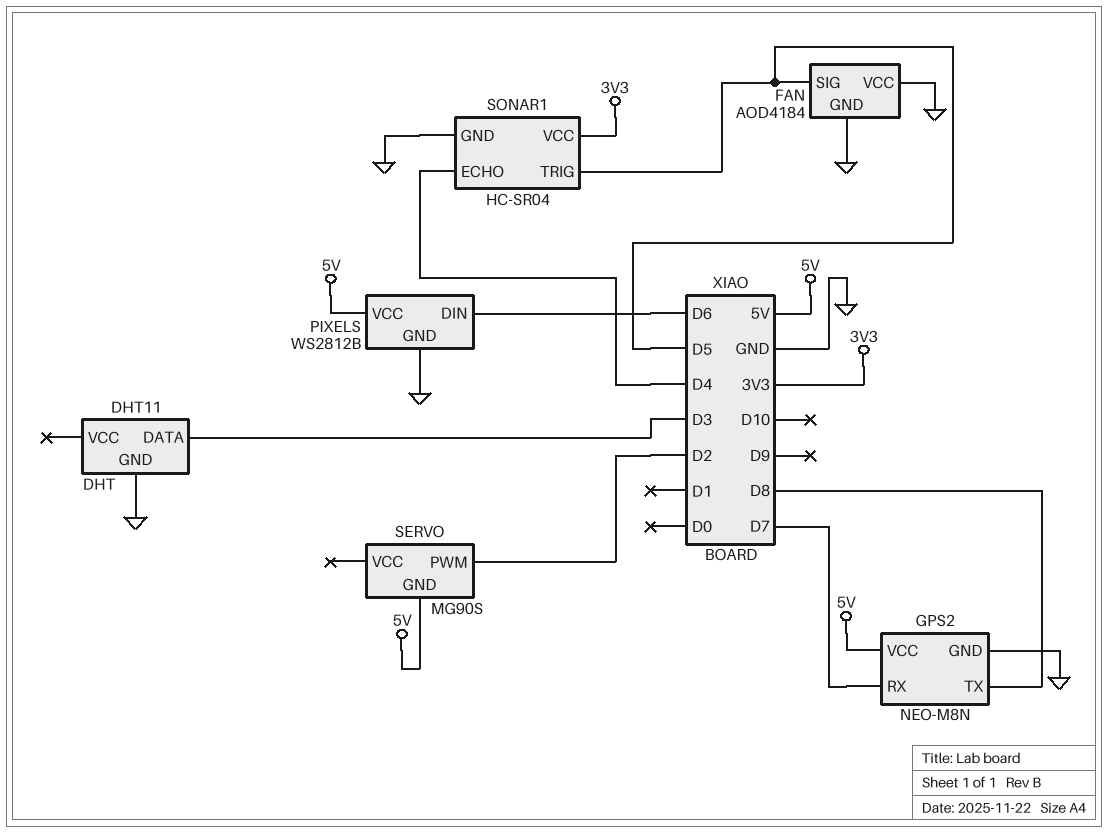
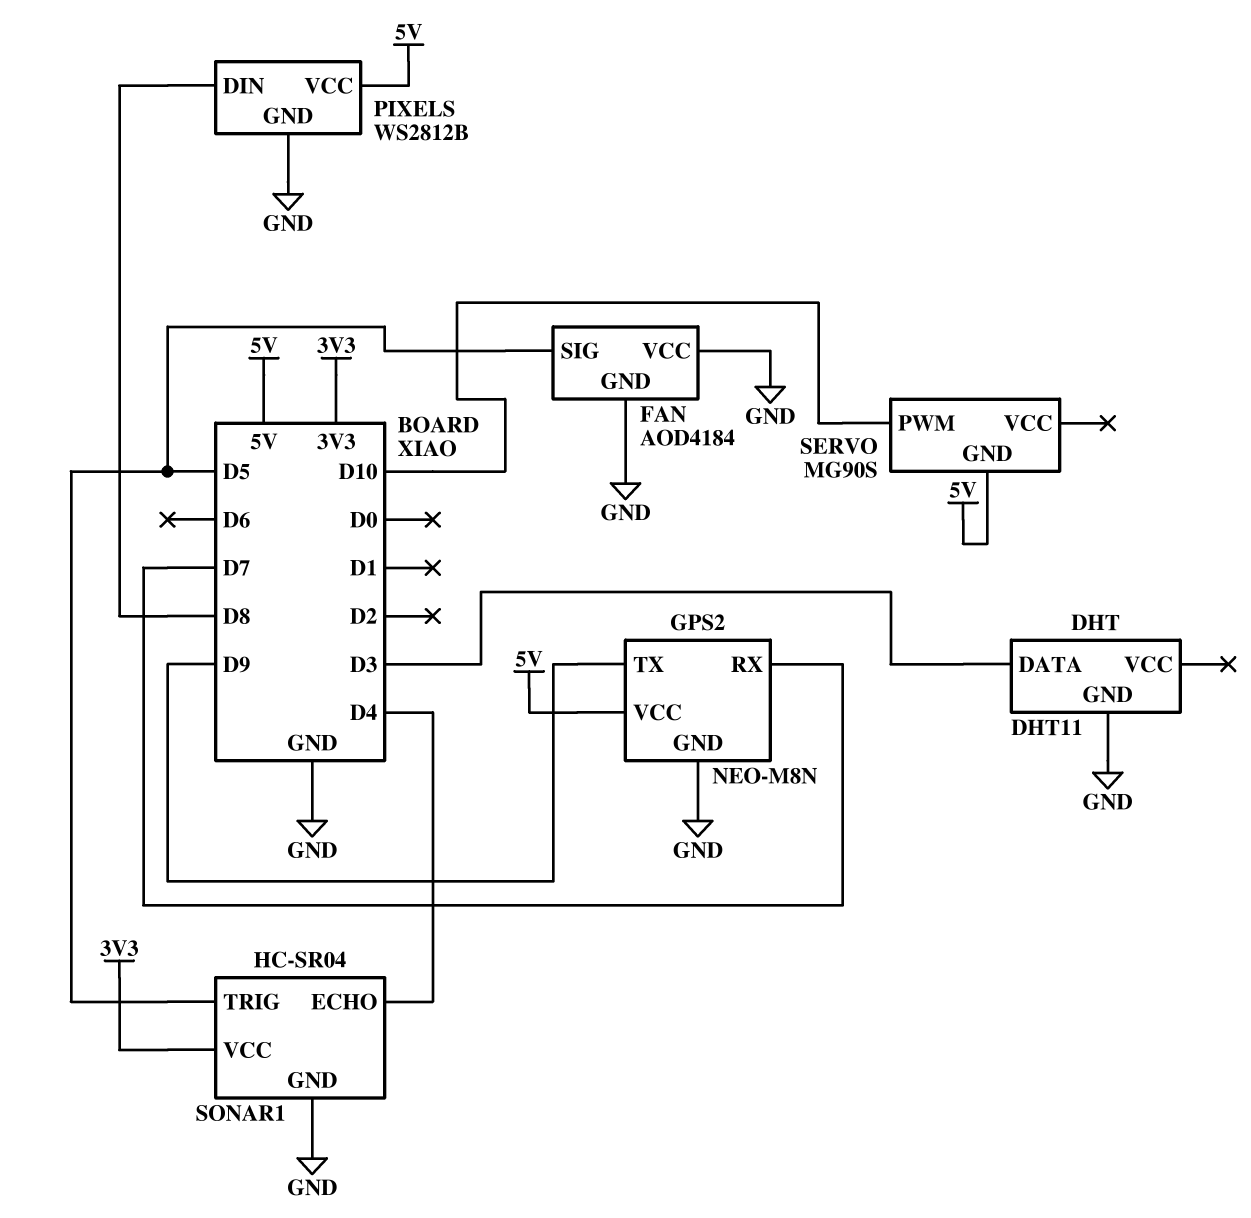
GPS2 pin TX: D8 -> D9
PIXELS pin DIN: D6 -> D8
SERVO pin PWM: D2 -> D10

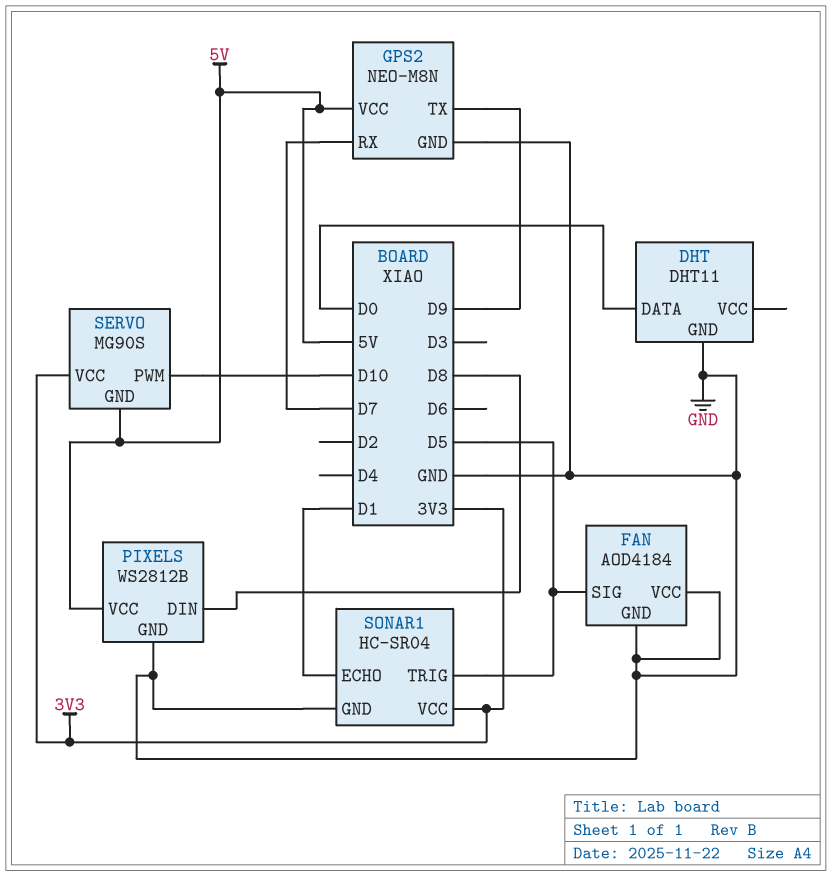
DHT pin DATA: D3 -> D0
SERVO pin VCC: none -> 3V3
SONAR1 pin ECHO: D4 -> D1

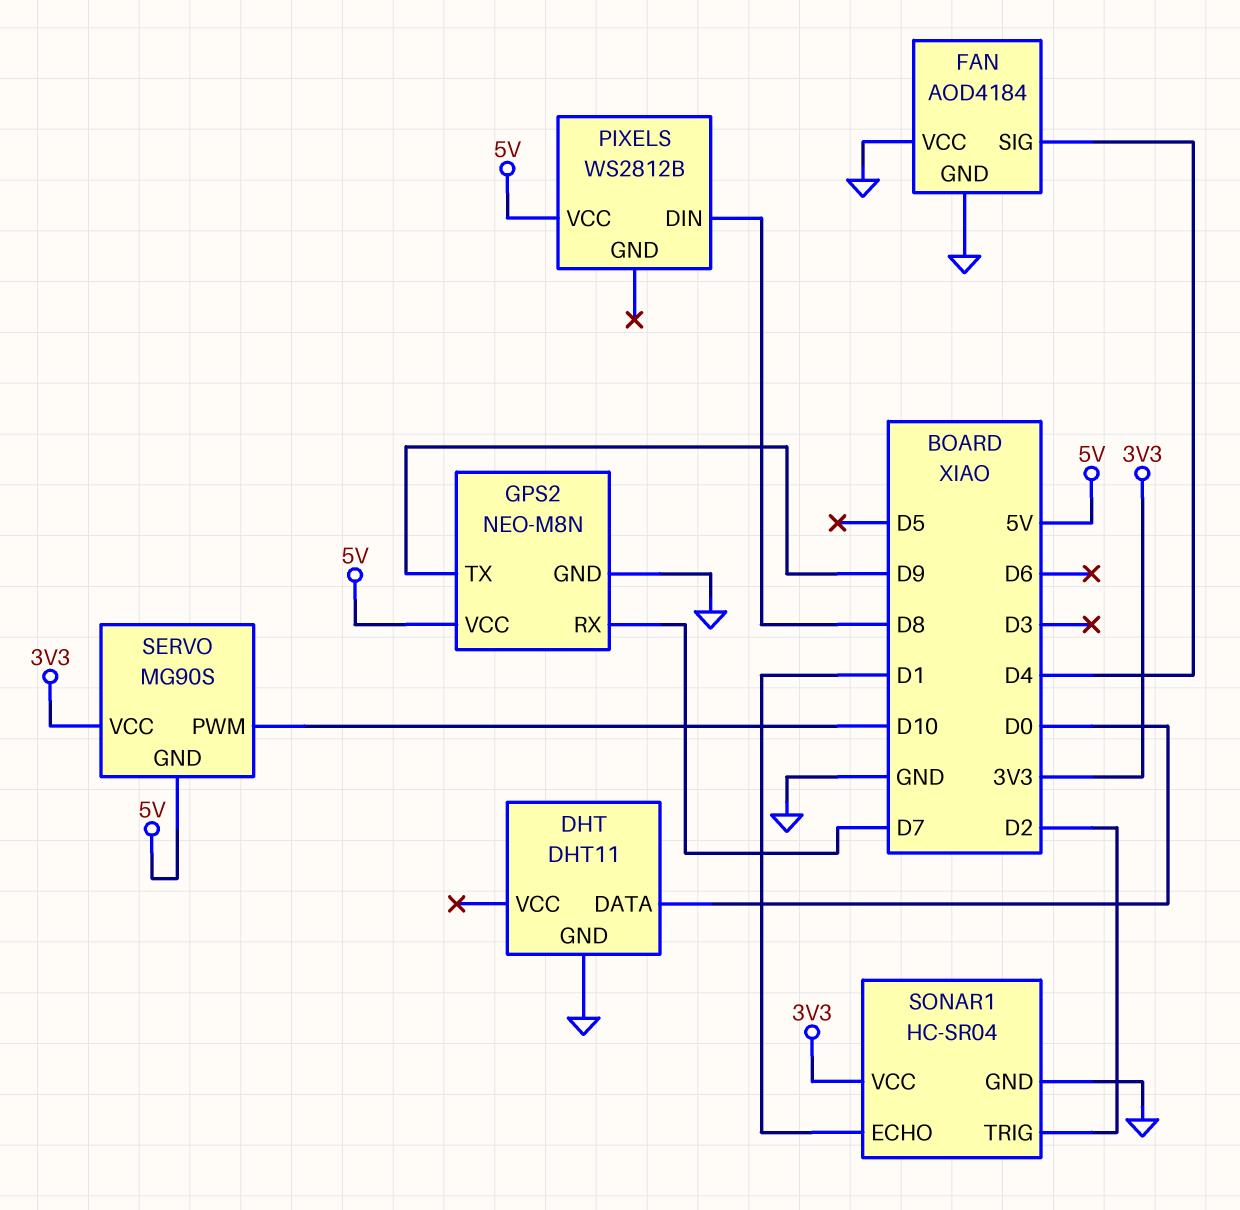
FAN pin SIG: D5 -> D4
PIXELS pin GND: GND -> none
SONAR1 pin TRIG: D5 -> D2

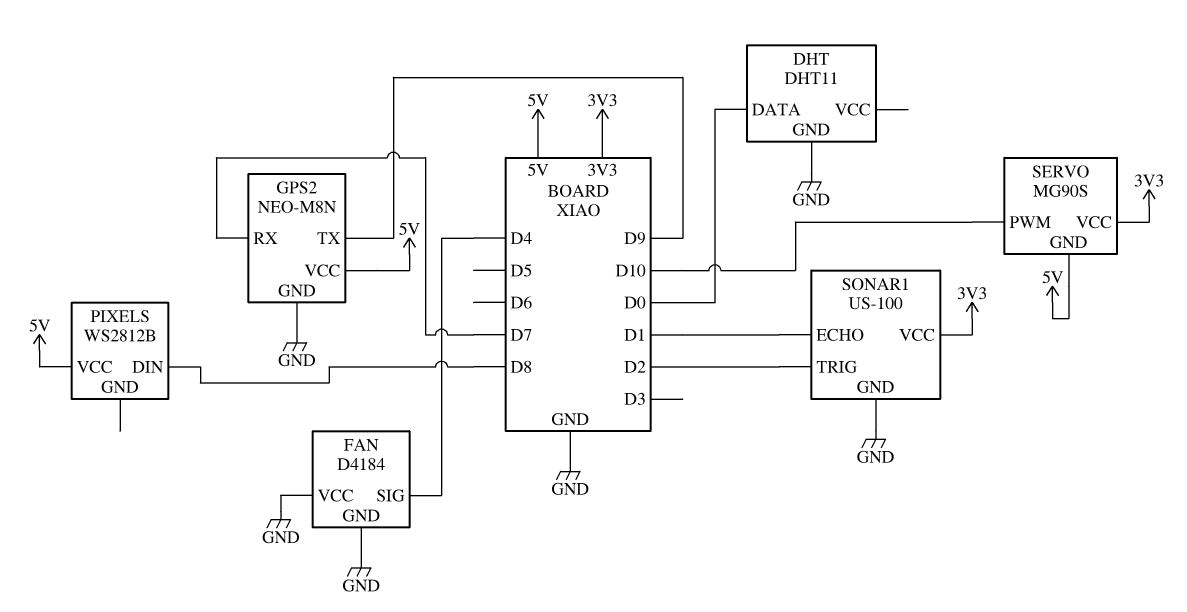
FAN: AOD4184 -> D4184
SONAR1: HC-SR04 -> US-100

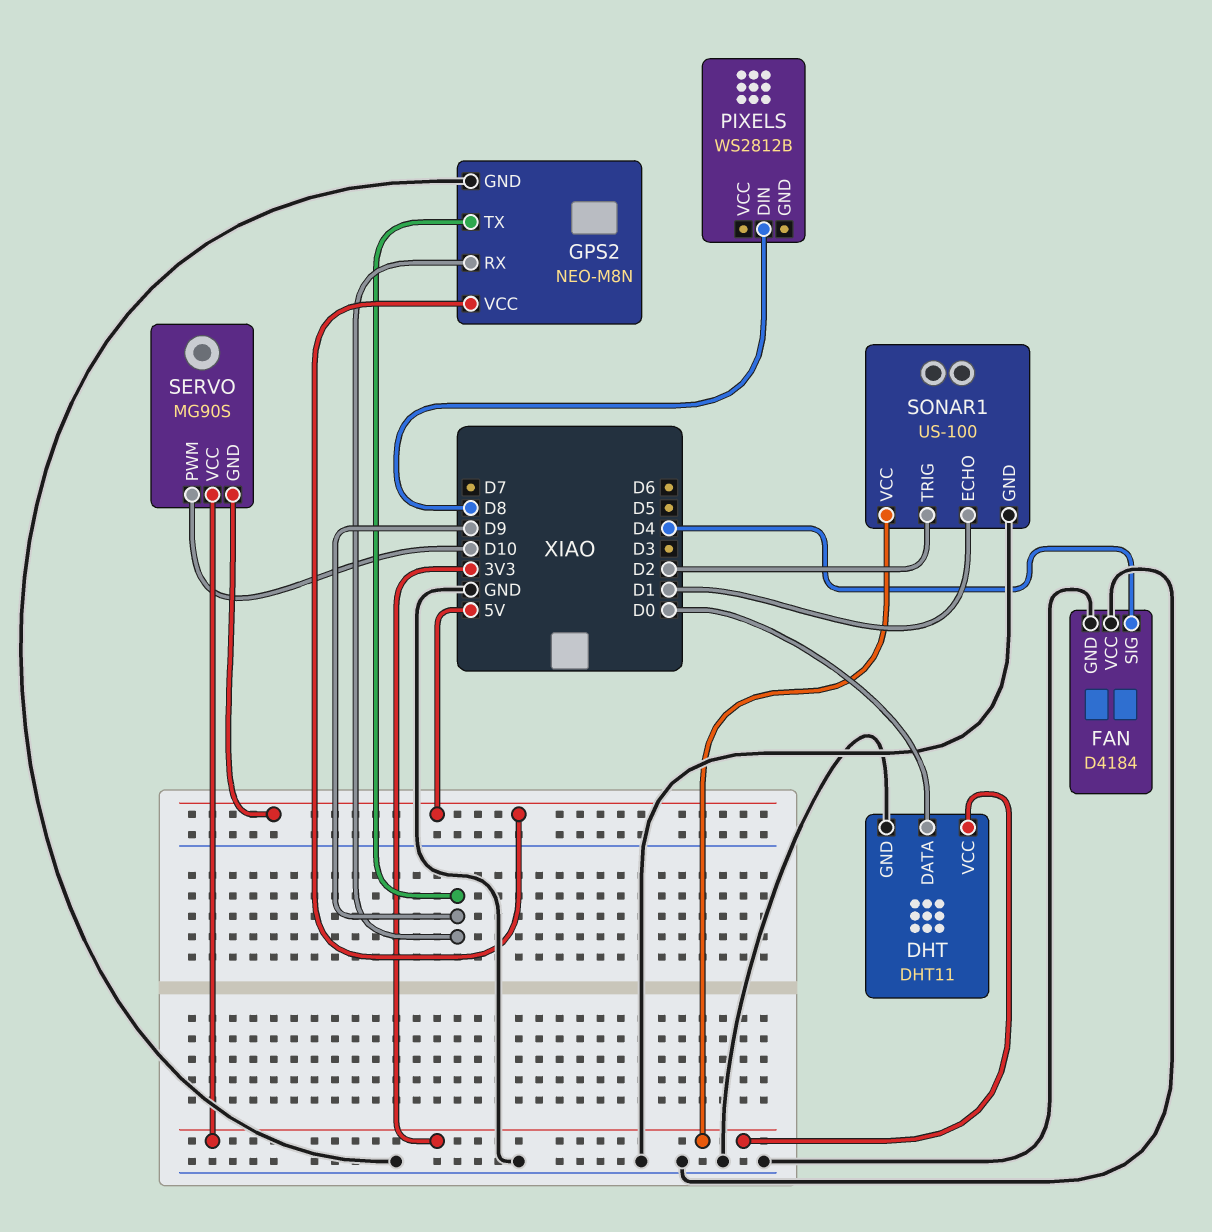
DHT pin VCC: none -> 3V3
GPS2 pin RX: D7 -> D9
PIXELS pin VCC: 5V -> none

